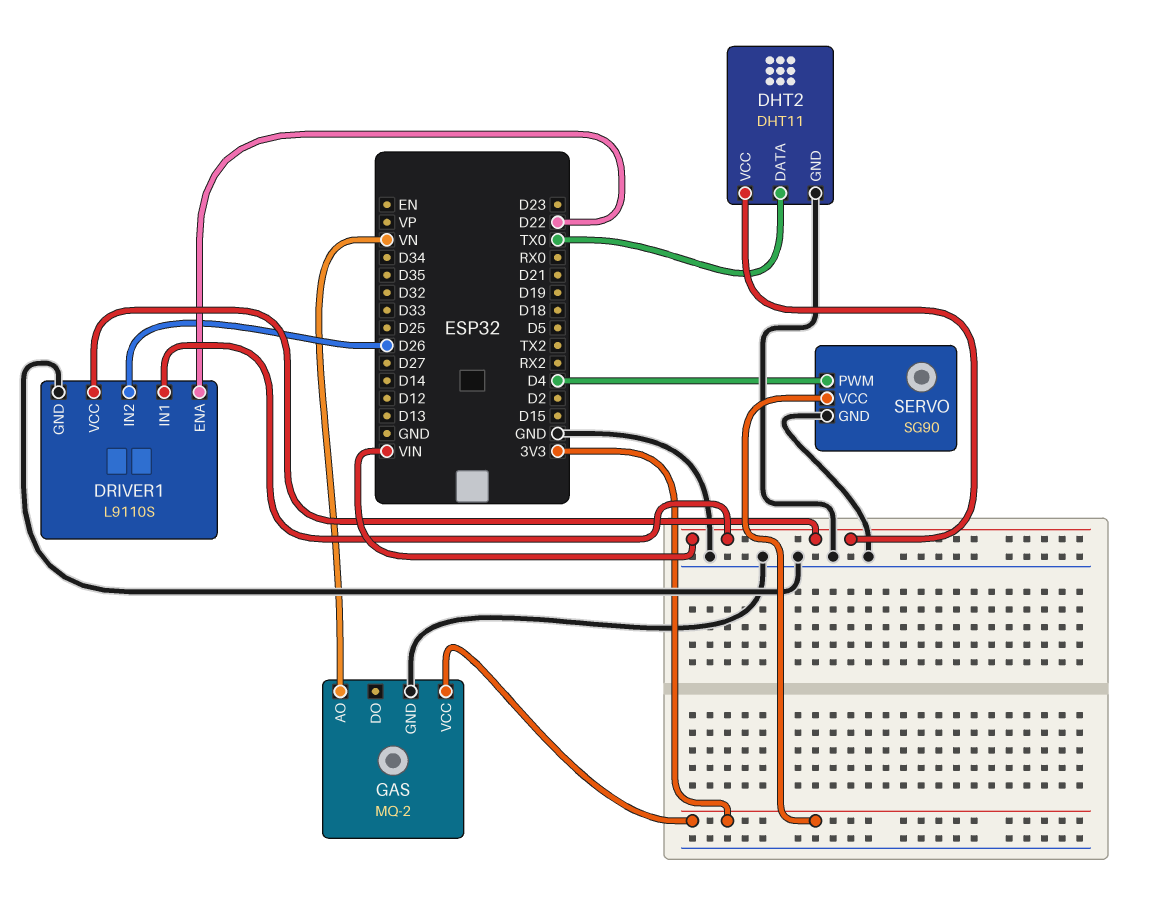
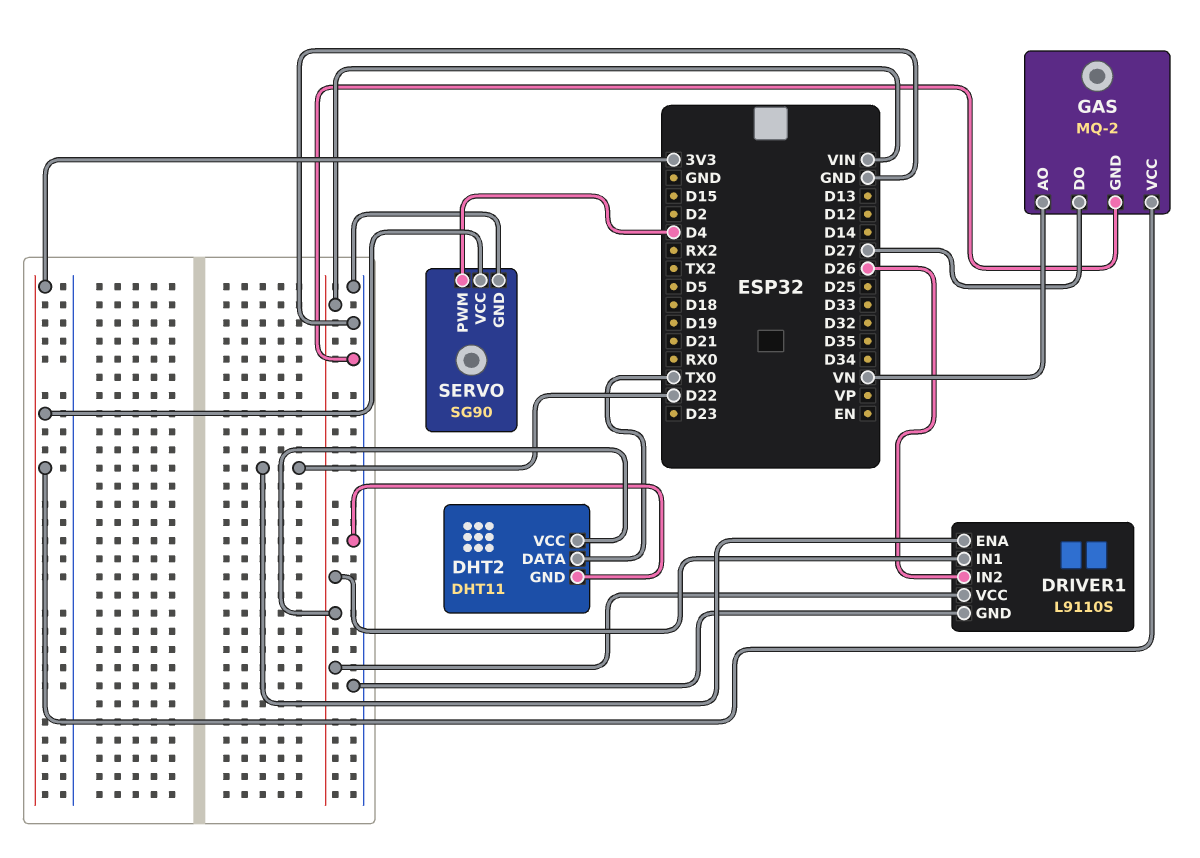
GAS pin DO: none -> D27

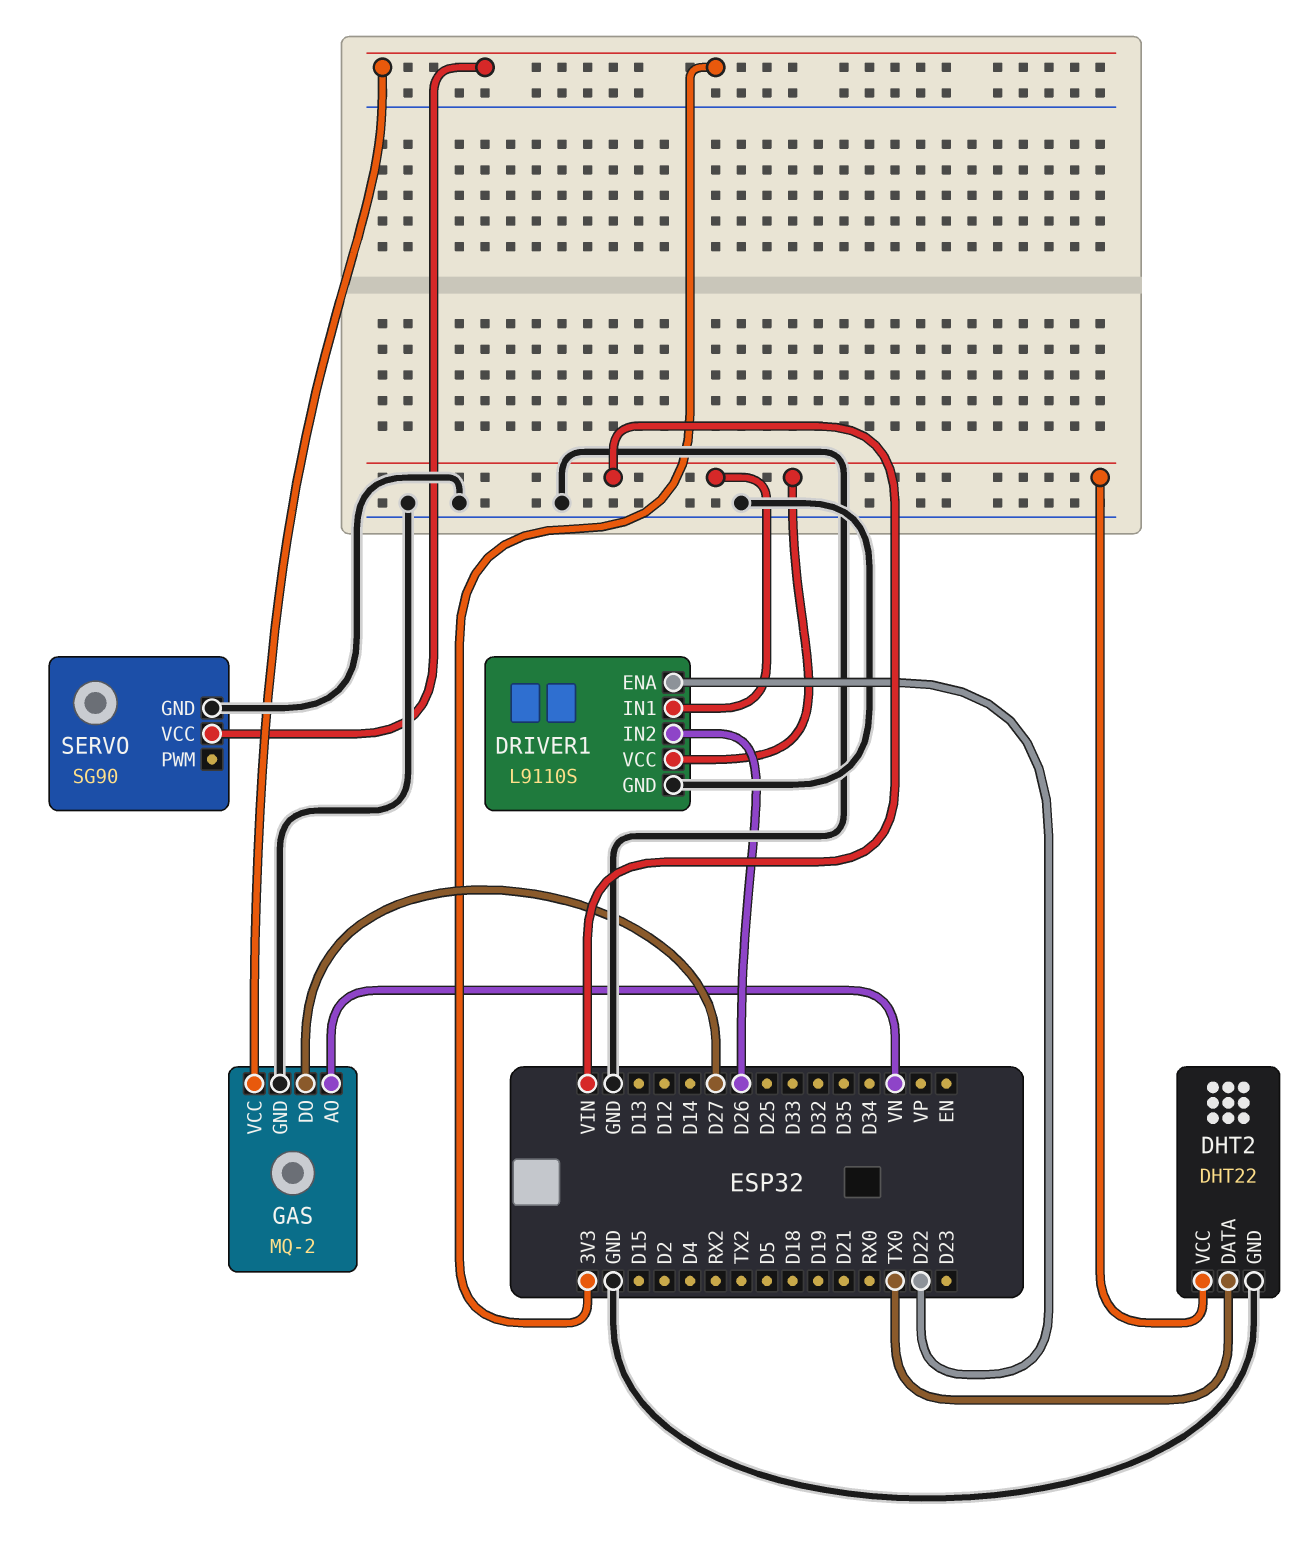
DHT2: DHT11 -> DHT22
SERVO pin PWM: D4 -> none

